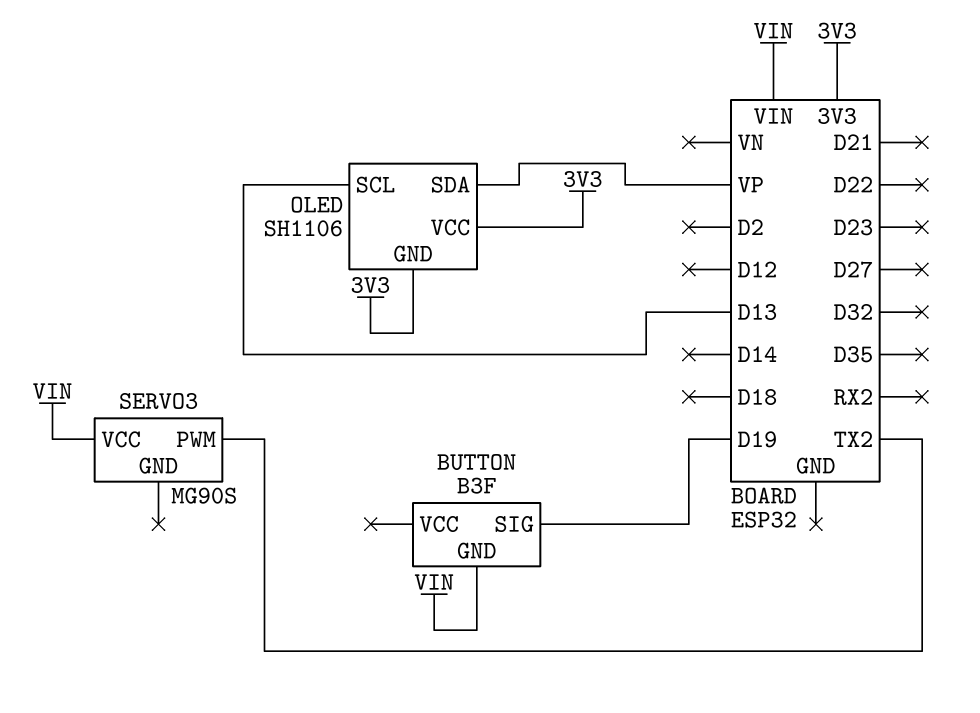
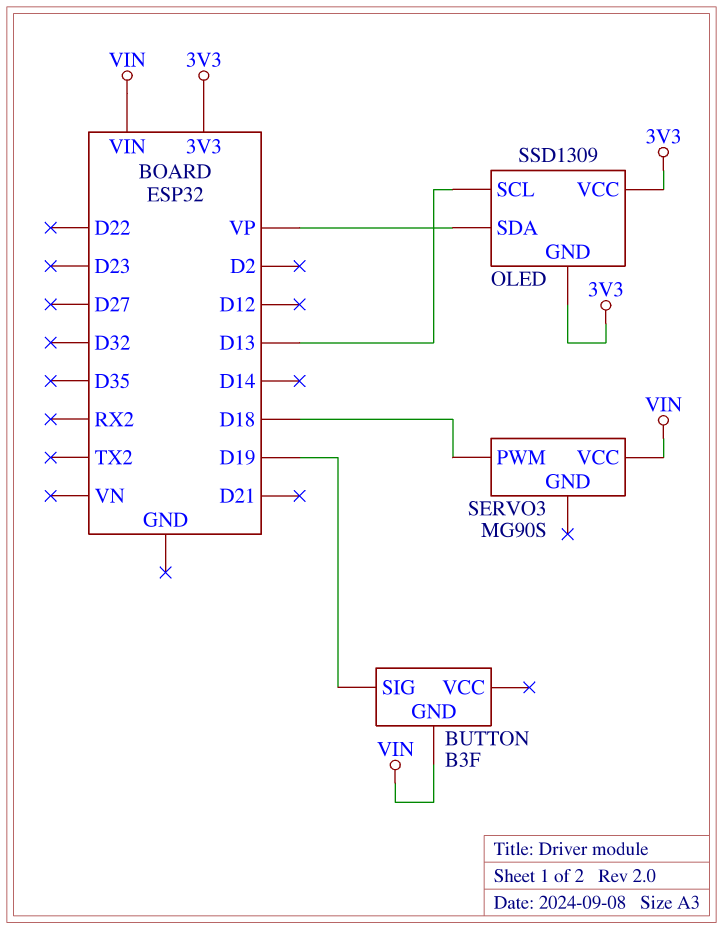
OLED: SH1106 -> SSD1309
SERVO3 pin PWM: TX2 -> D18

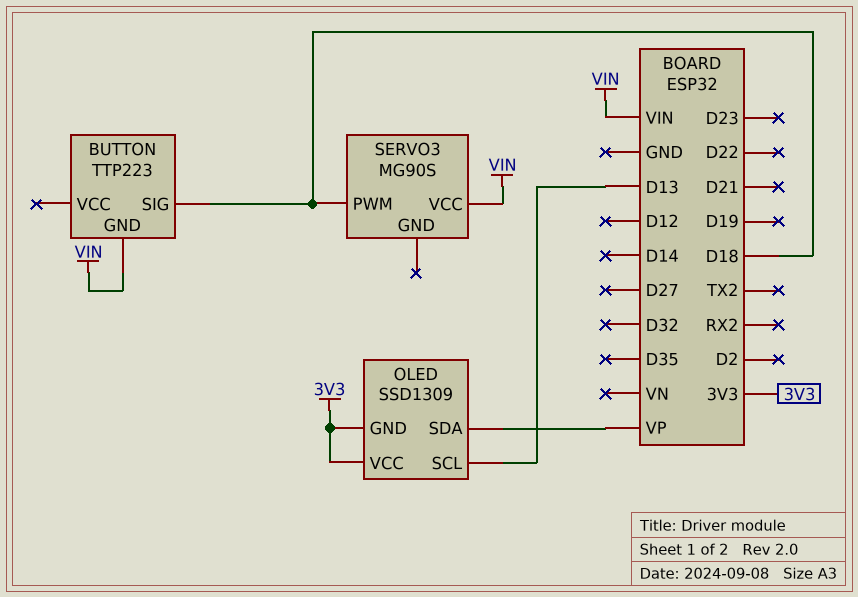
BUTTON: B3F -> TTP223
BUTTON pin SIG: D19 -> D18

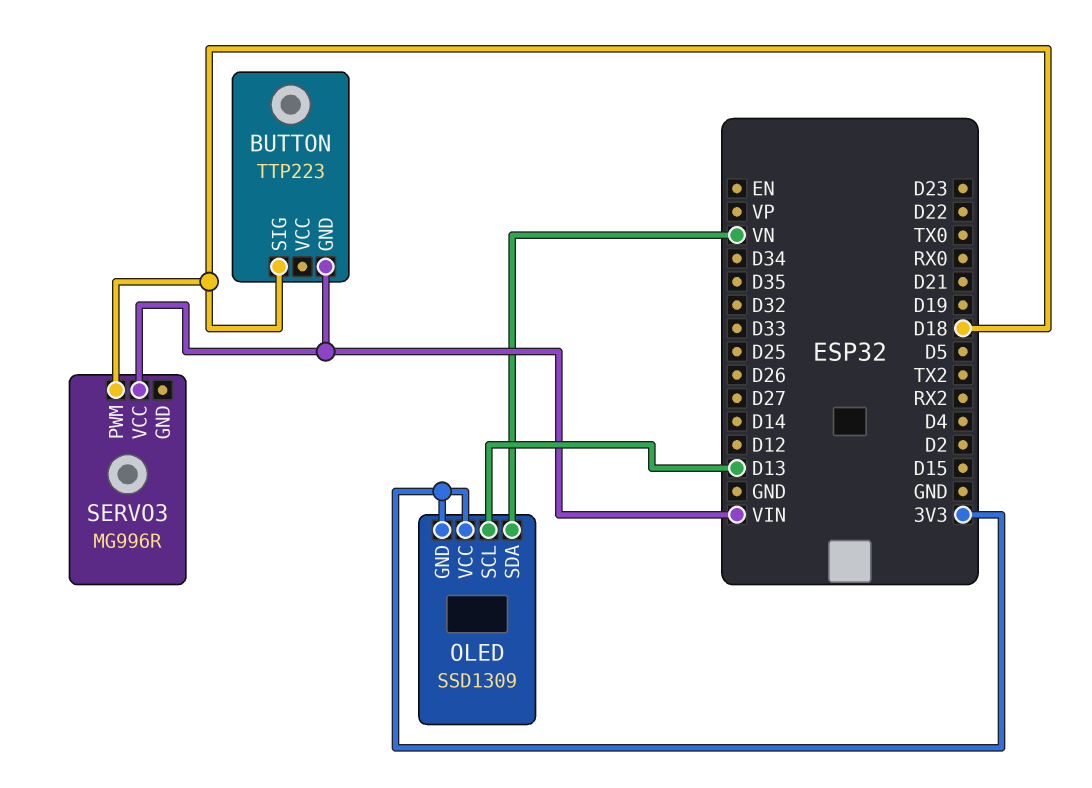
OLED pin SDA: VP -> VN
SERVO3: MG90S -> MG996R

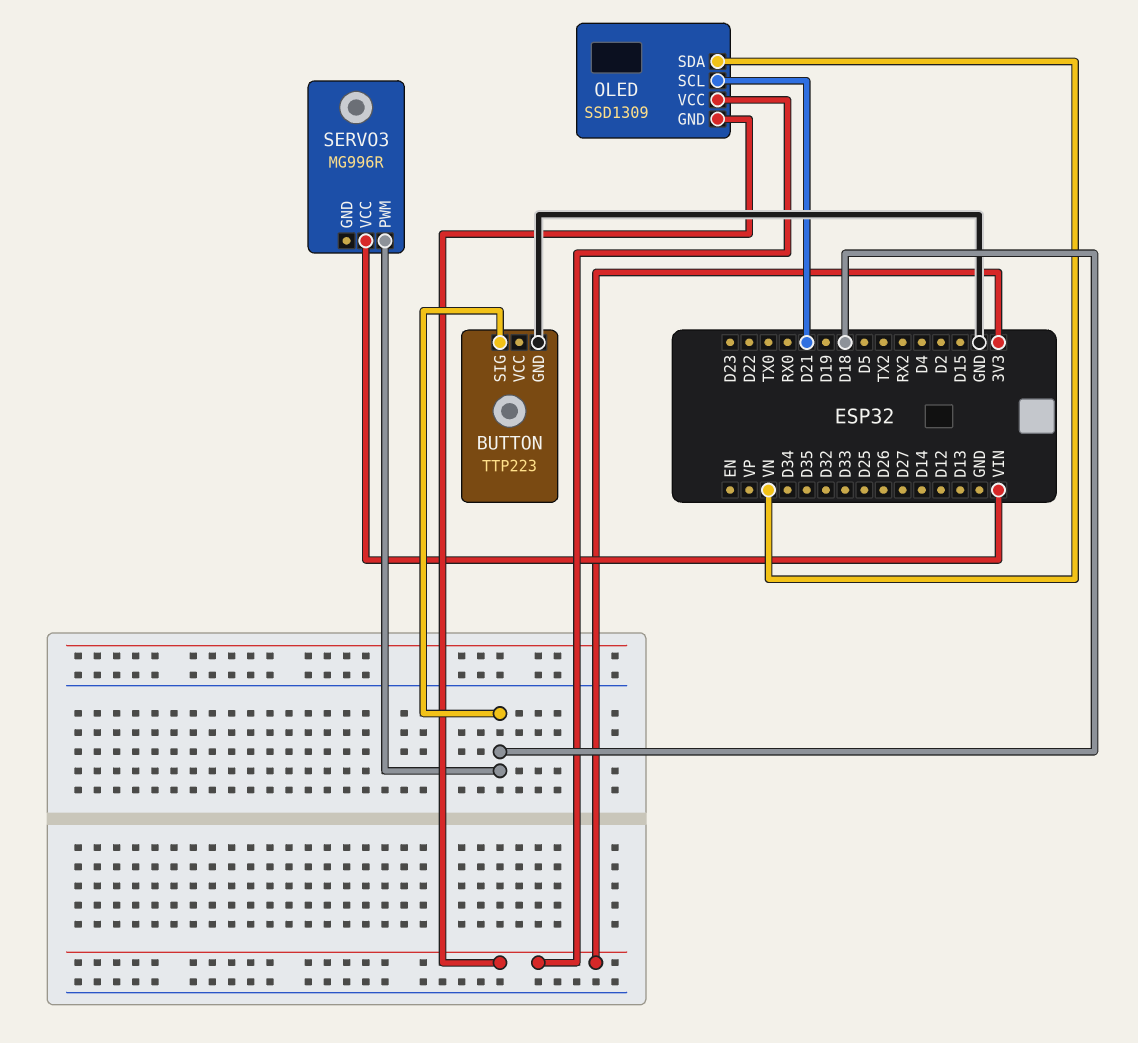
BUTTON pin GND: VIN -> GND
OLED pin SCL: D13 -> D21

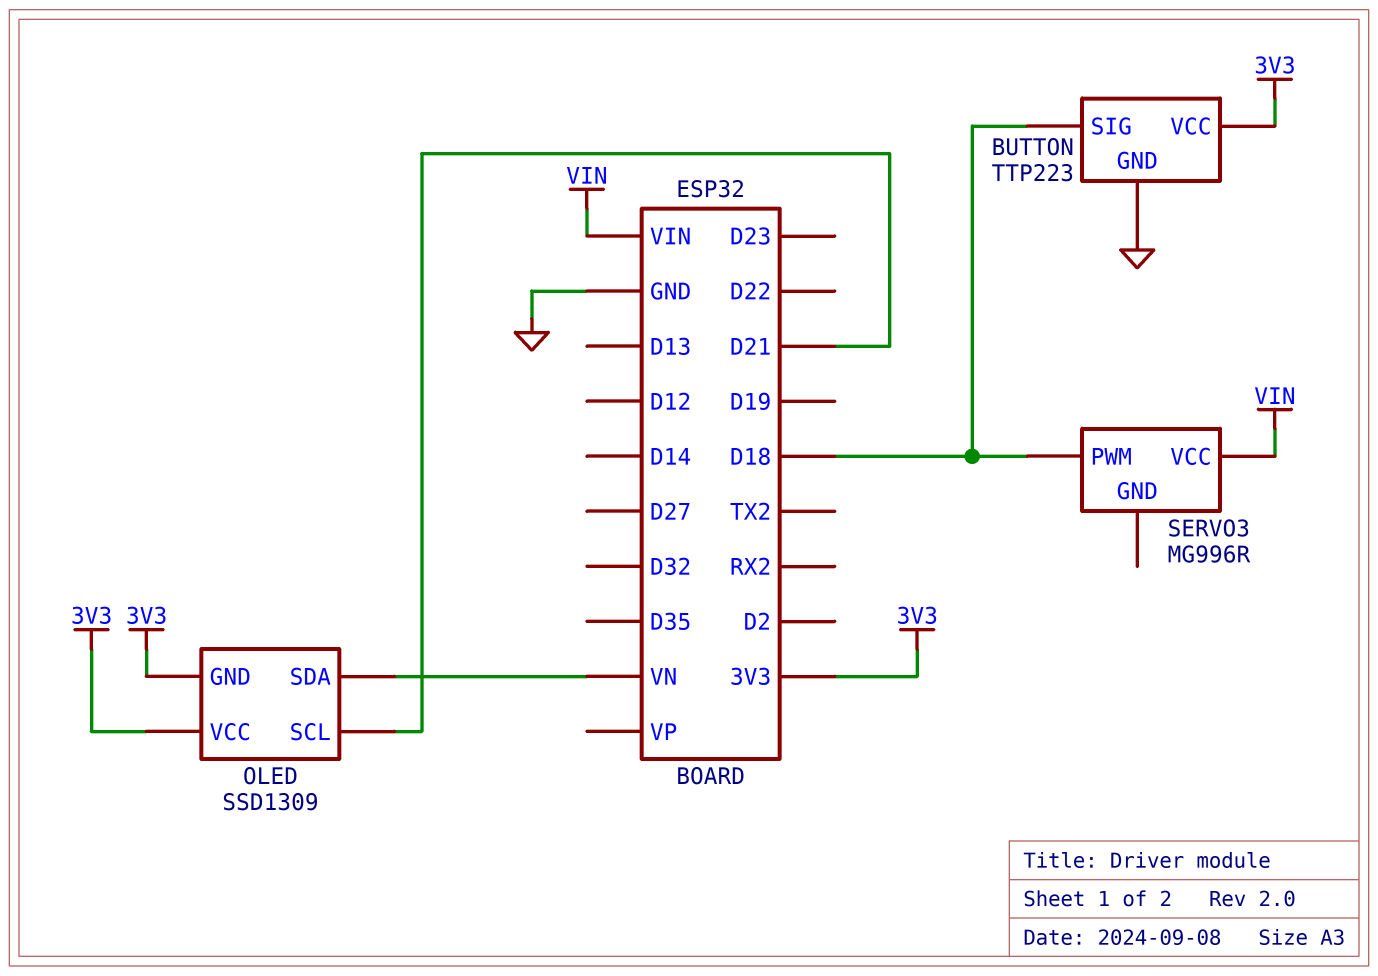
BUTTON pin VCC: none -> 3V3

